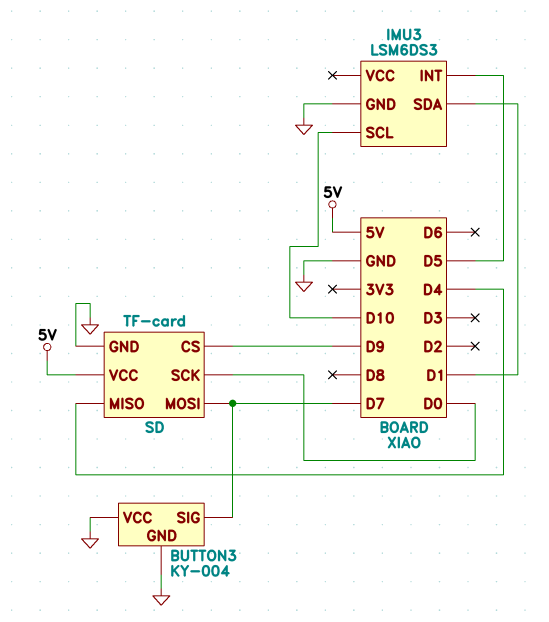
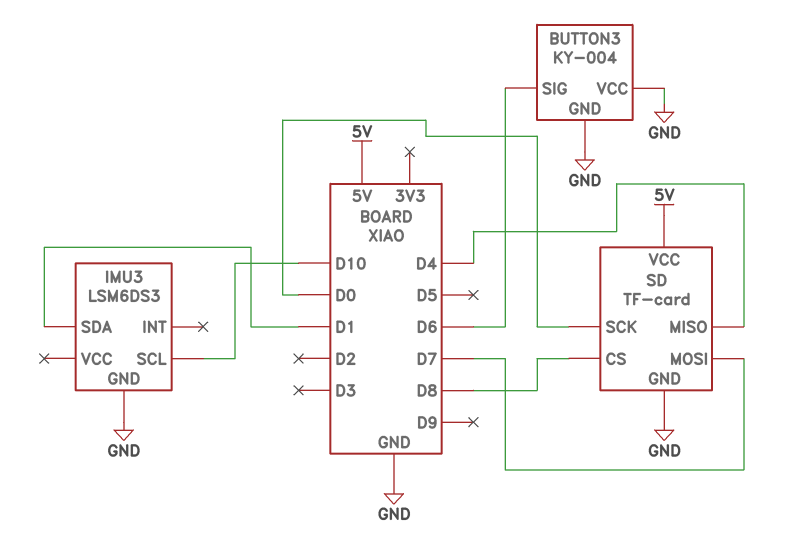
BUTTON3 pin SIG: D7 -> D6
IMU3 pin INT: D5 -> none
SD pin CS: D9 -> D8

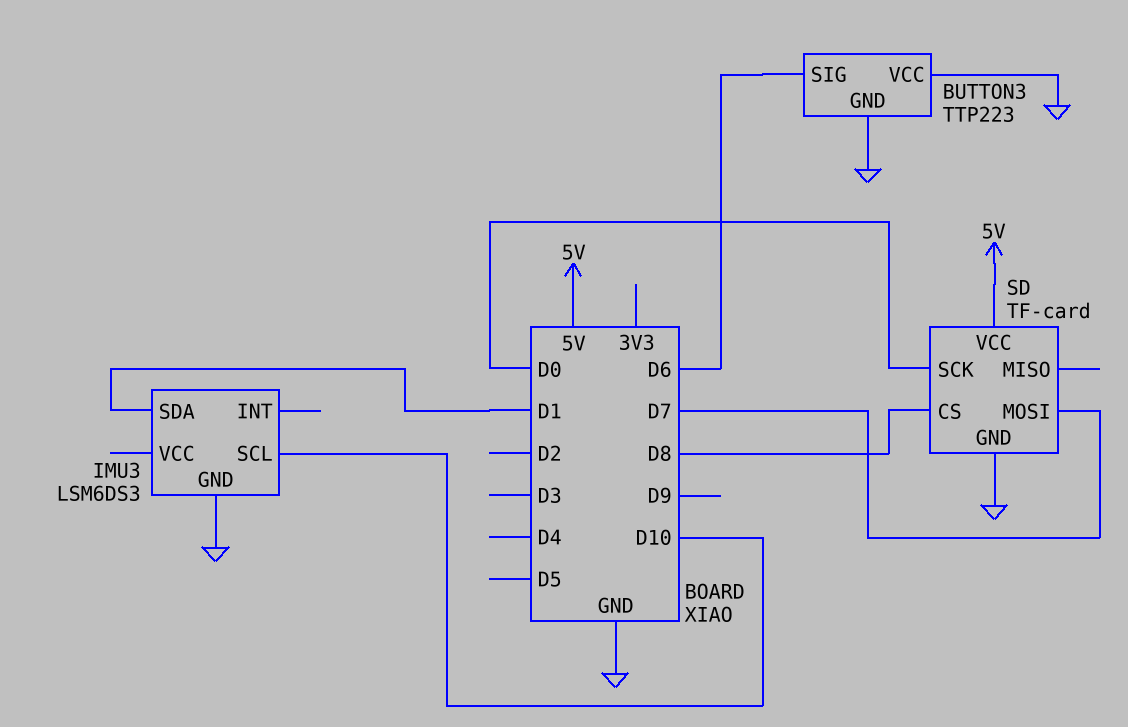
BUTTON3: KY-004 -> TTP223
SD pin MISO: D4 -> none

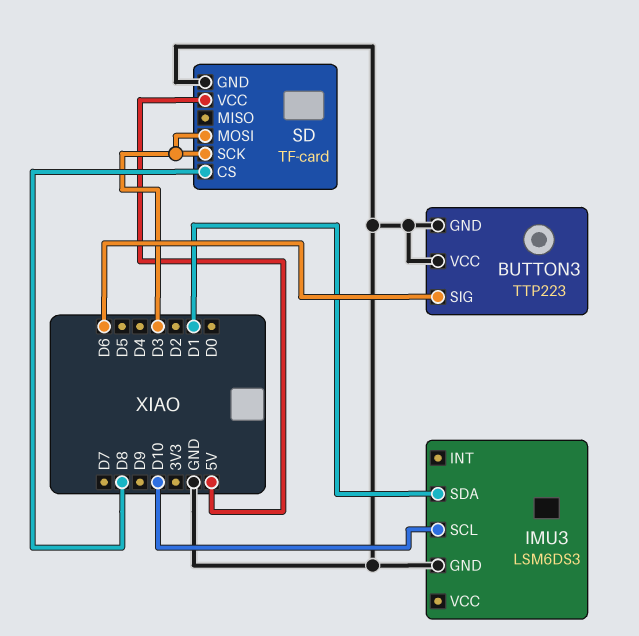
SD pin MOSI: D7 -> D3
SD pin SCK: D0 -> D3

